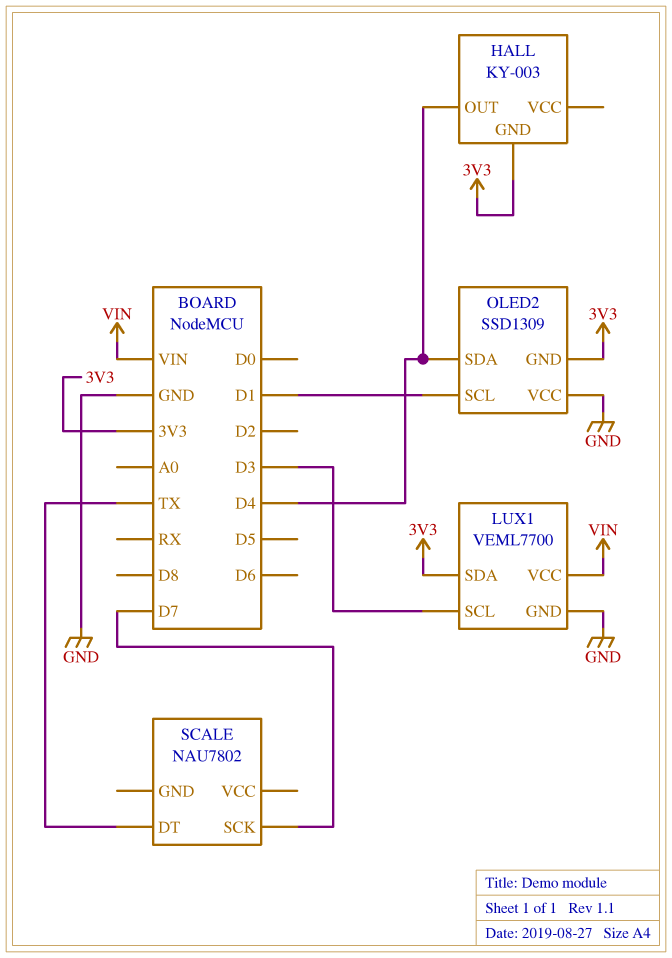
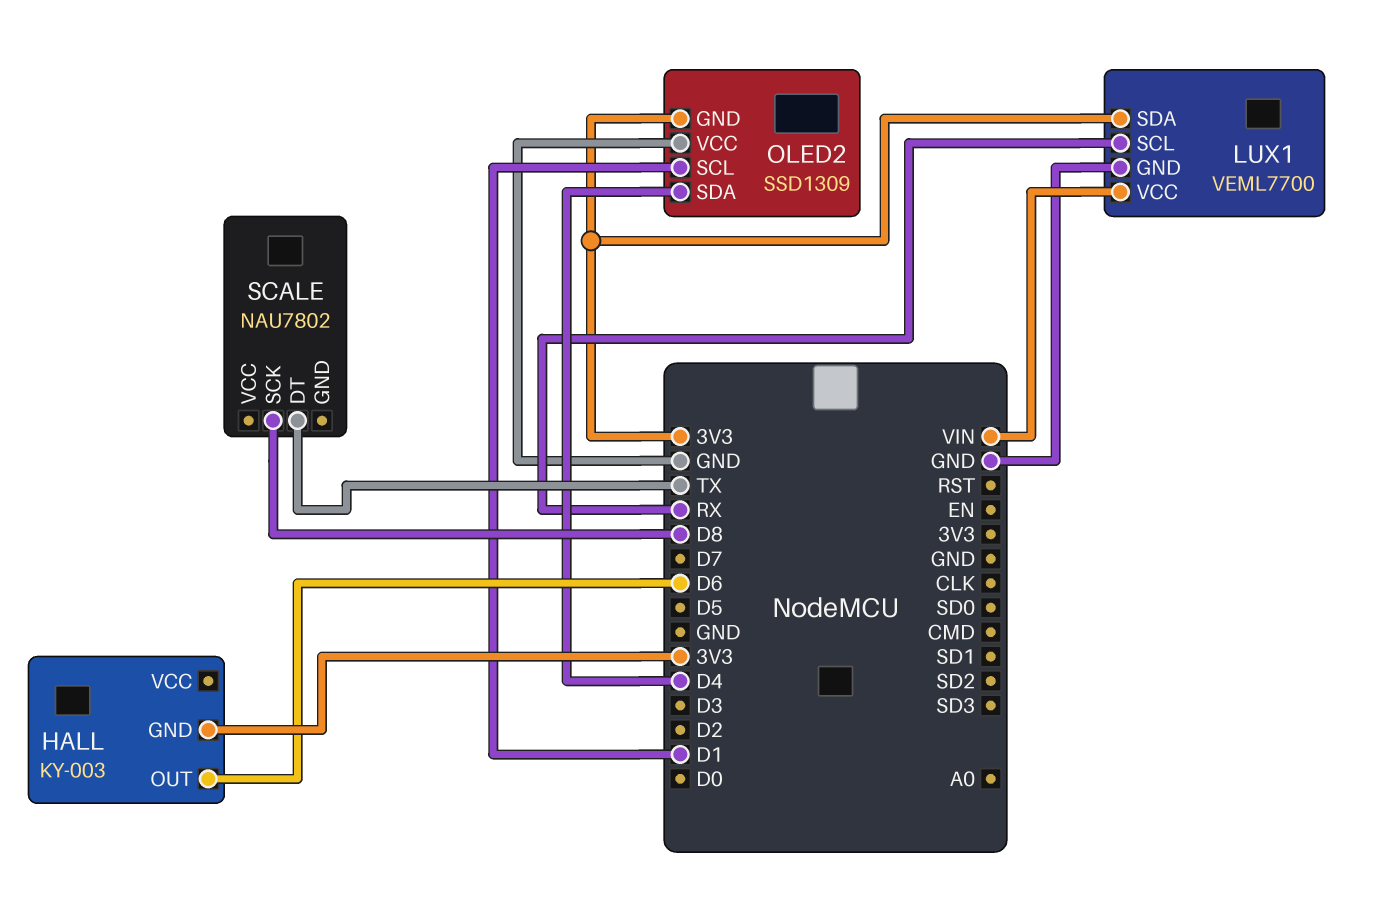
HALL pin OUT: D4 -> D6
LUX1 pin SCL: D3 -> RX
SCALE pin SCK: D7 -> D8

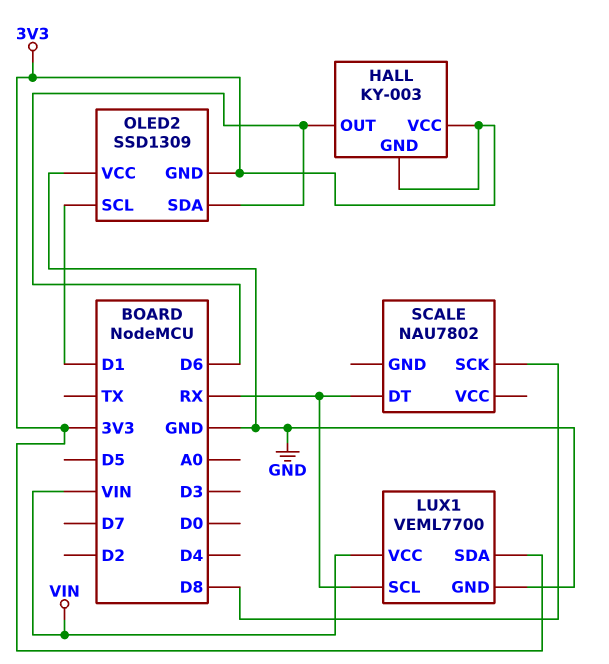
HALL pin VCC: none -> 3V3
OLED2 pin SDA: D4 -> D6
SCALE pin DT: TX -> RX

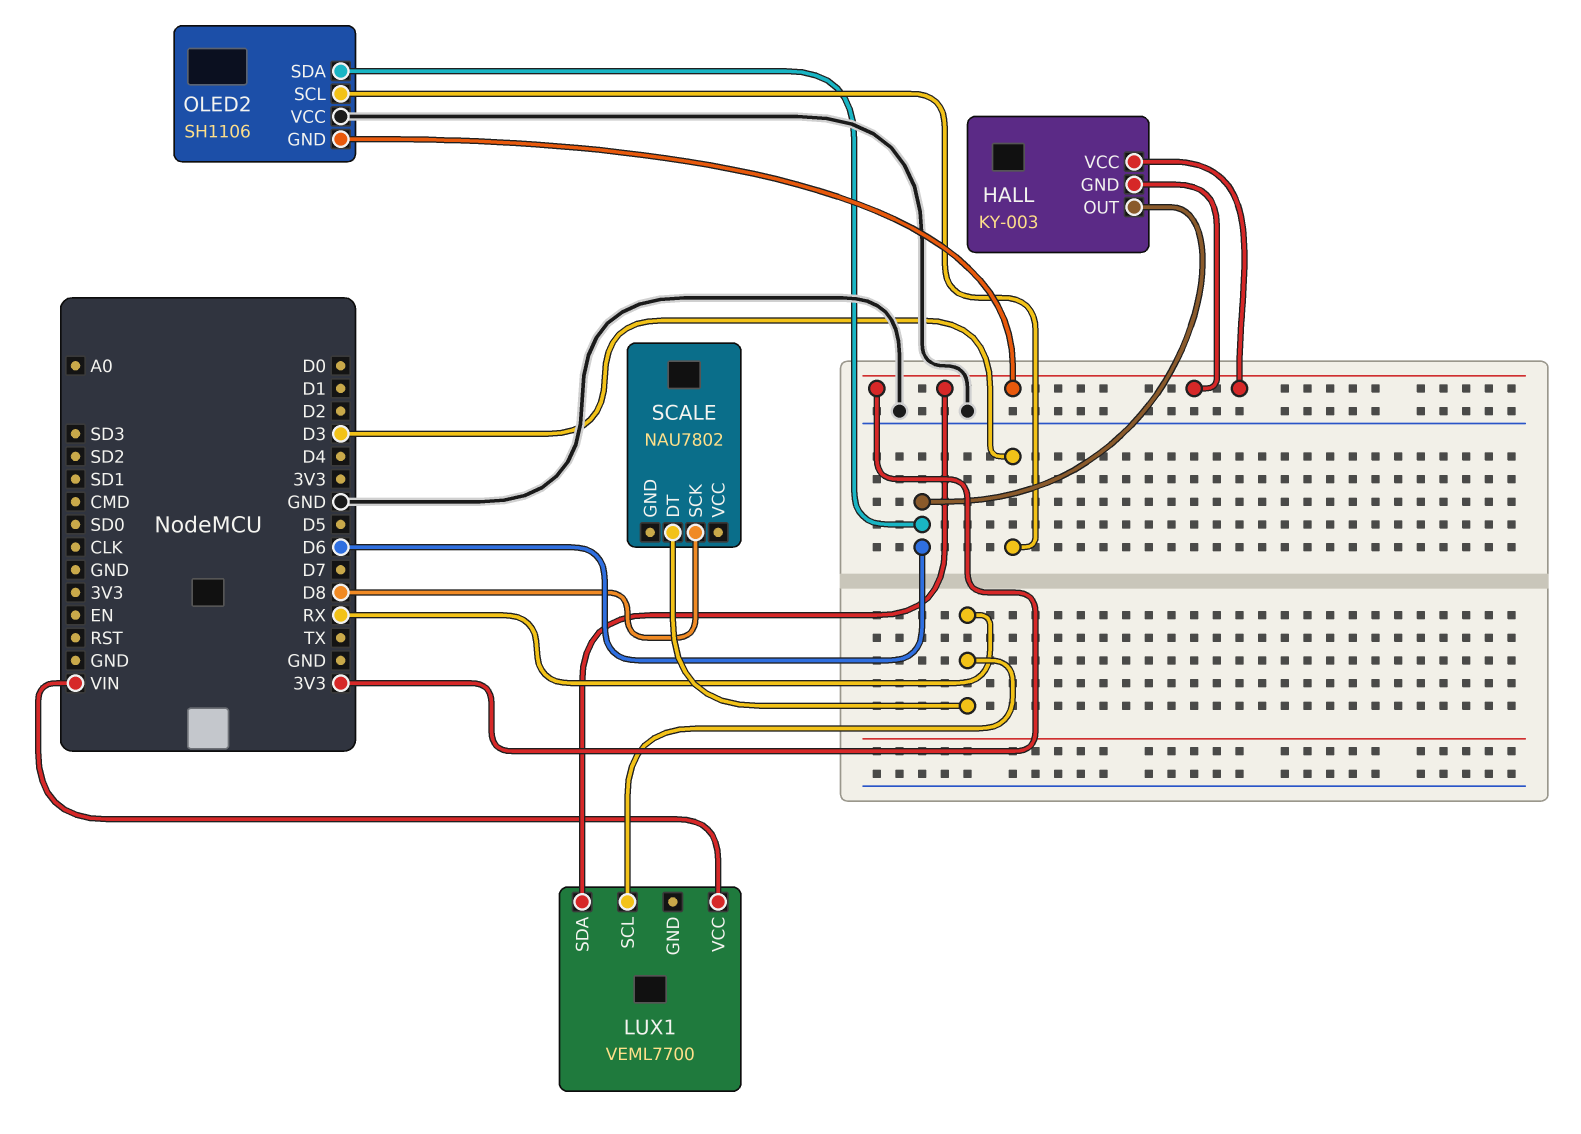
LUX1 pin GND: GND -> none
OLED2: SSD1309 -> SH1106
OLED2 pin SCL: D1 -> D3

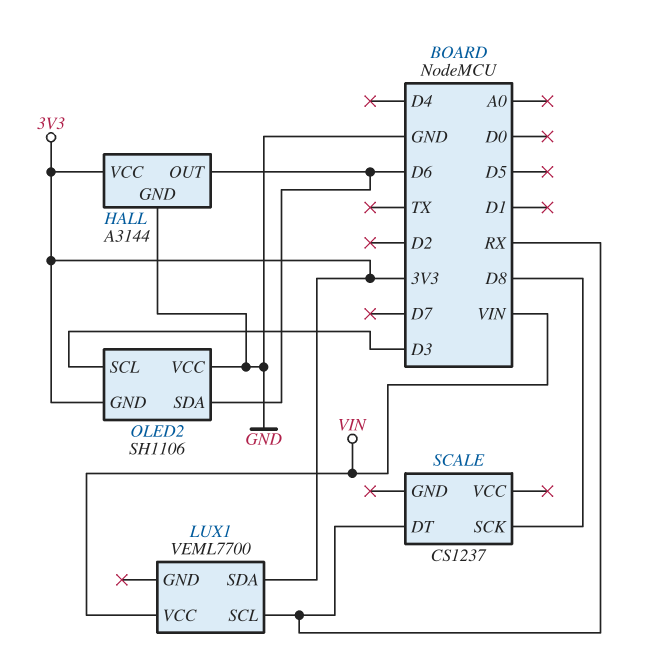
HALL: KY-003 -> A3144
HALL pin GND: 3V3 -> GND
SCALE: NAU7802 -> CS1237

